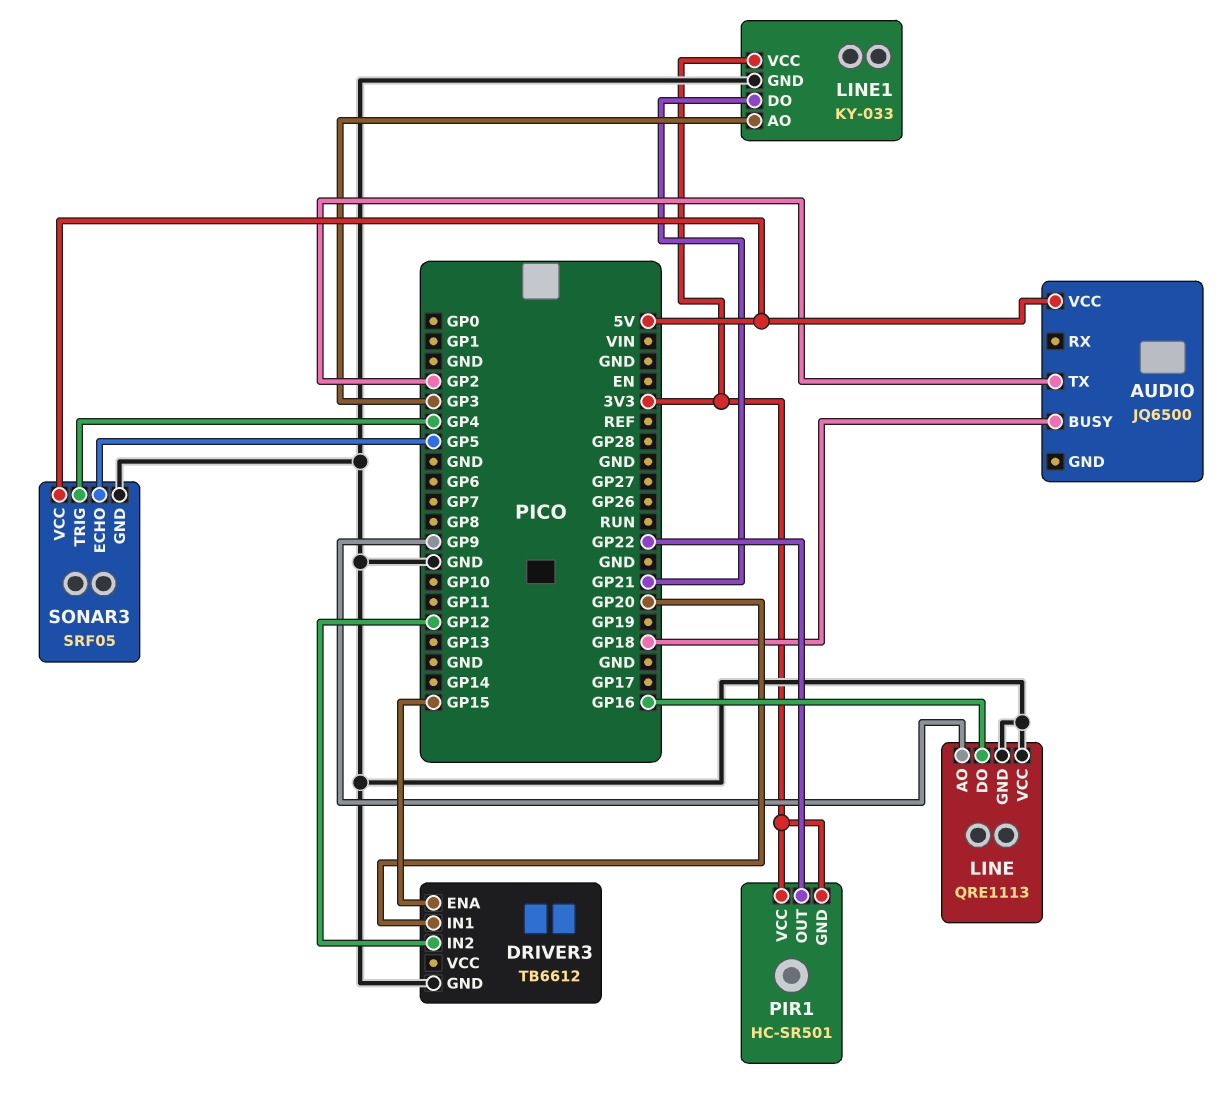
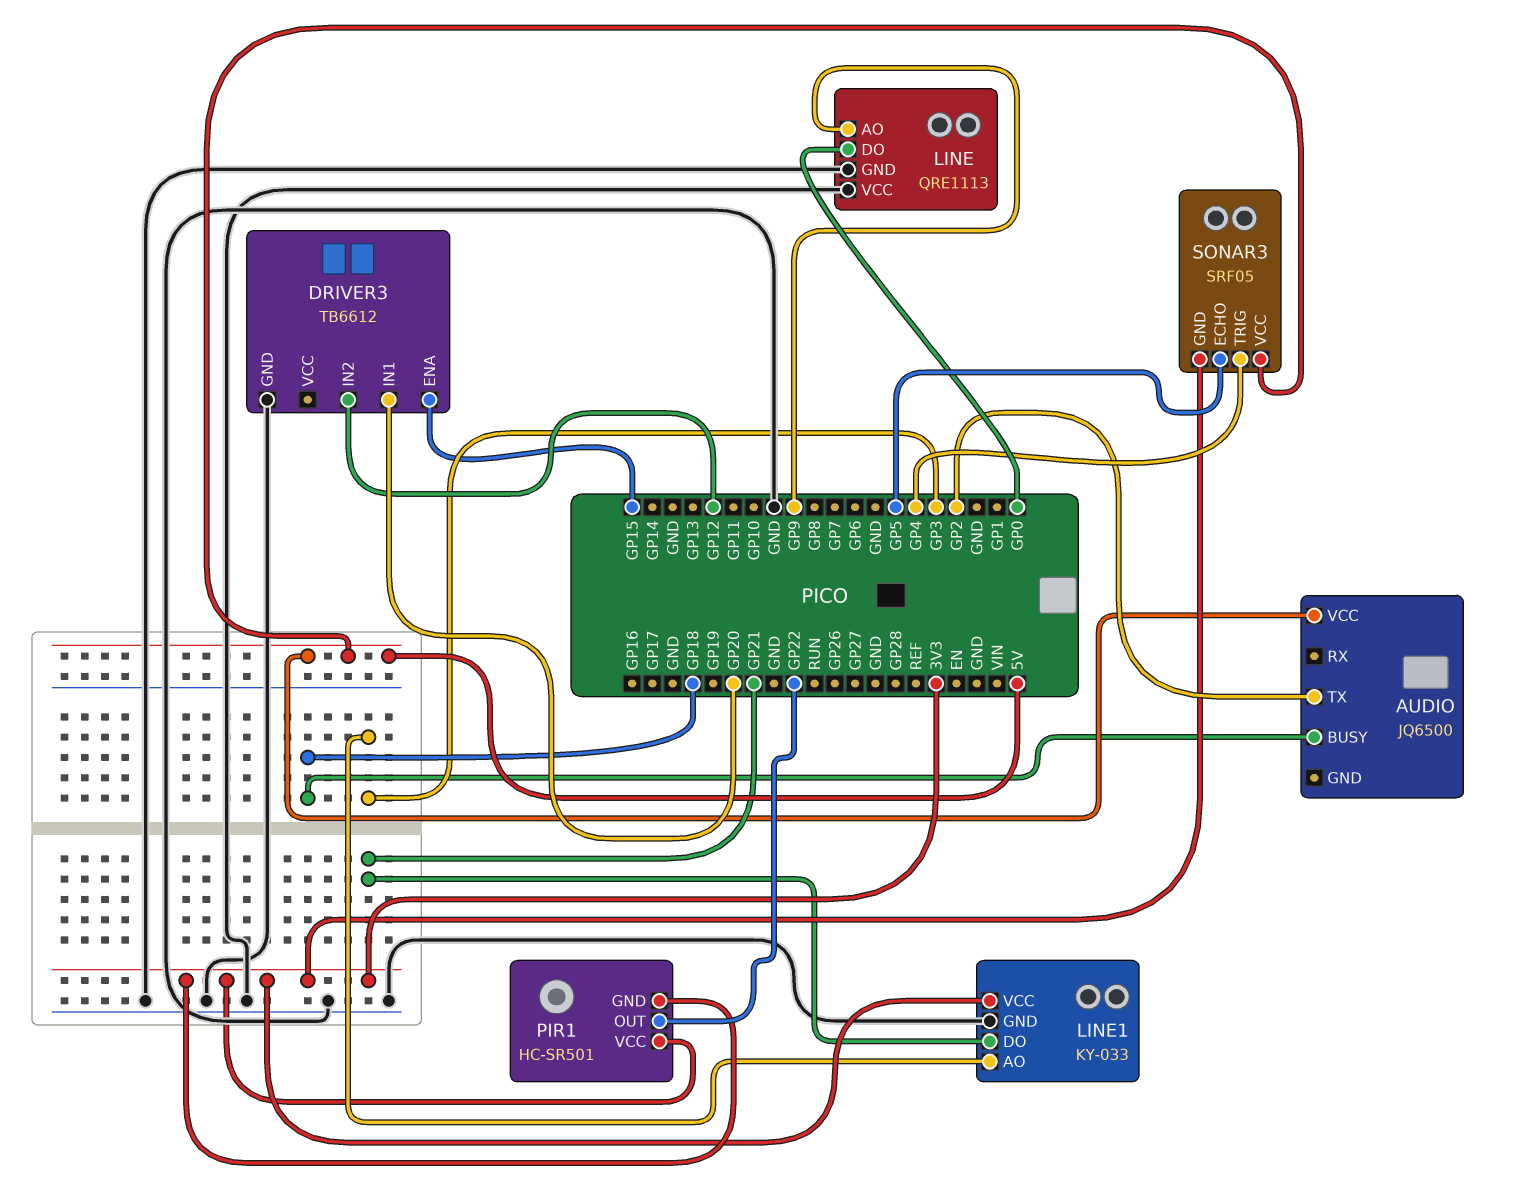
LINE pin DO: GP16 -> GP0
SONAR3 pin GND: GND -> 3V3

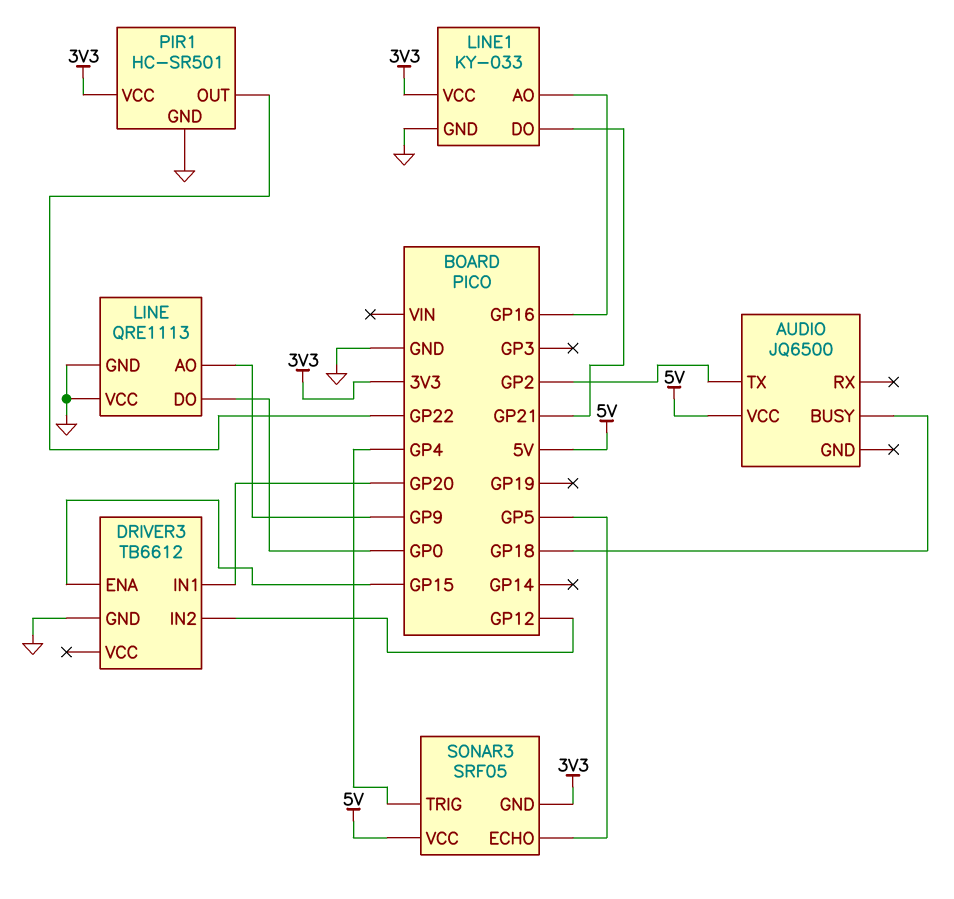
LINE1 pin AO: GP3 -> GP16
PIR1 pin GND: 3V3 -> GND

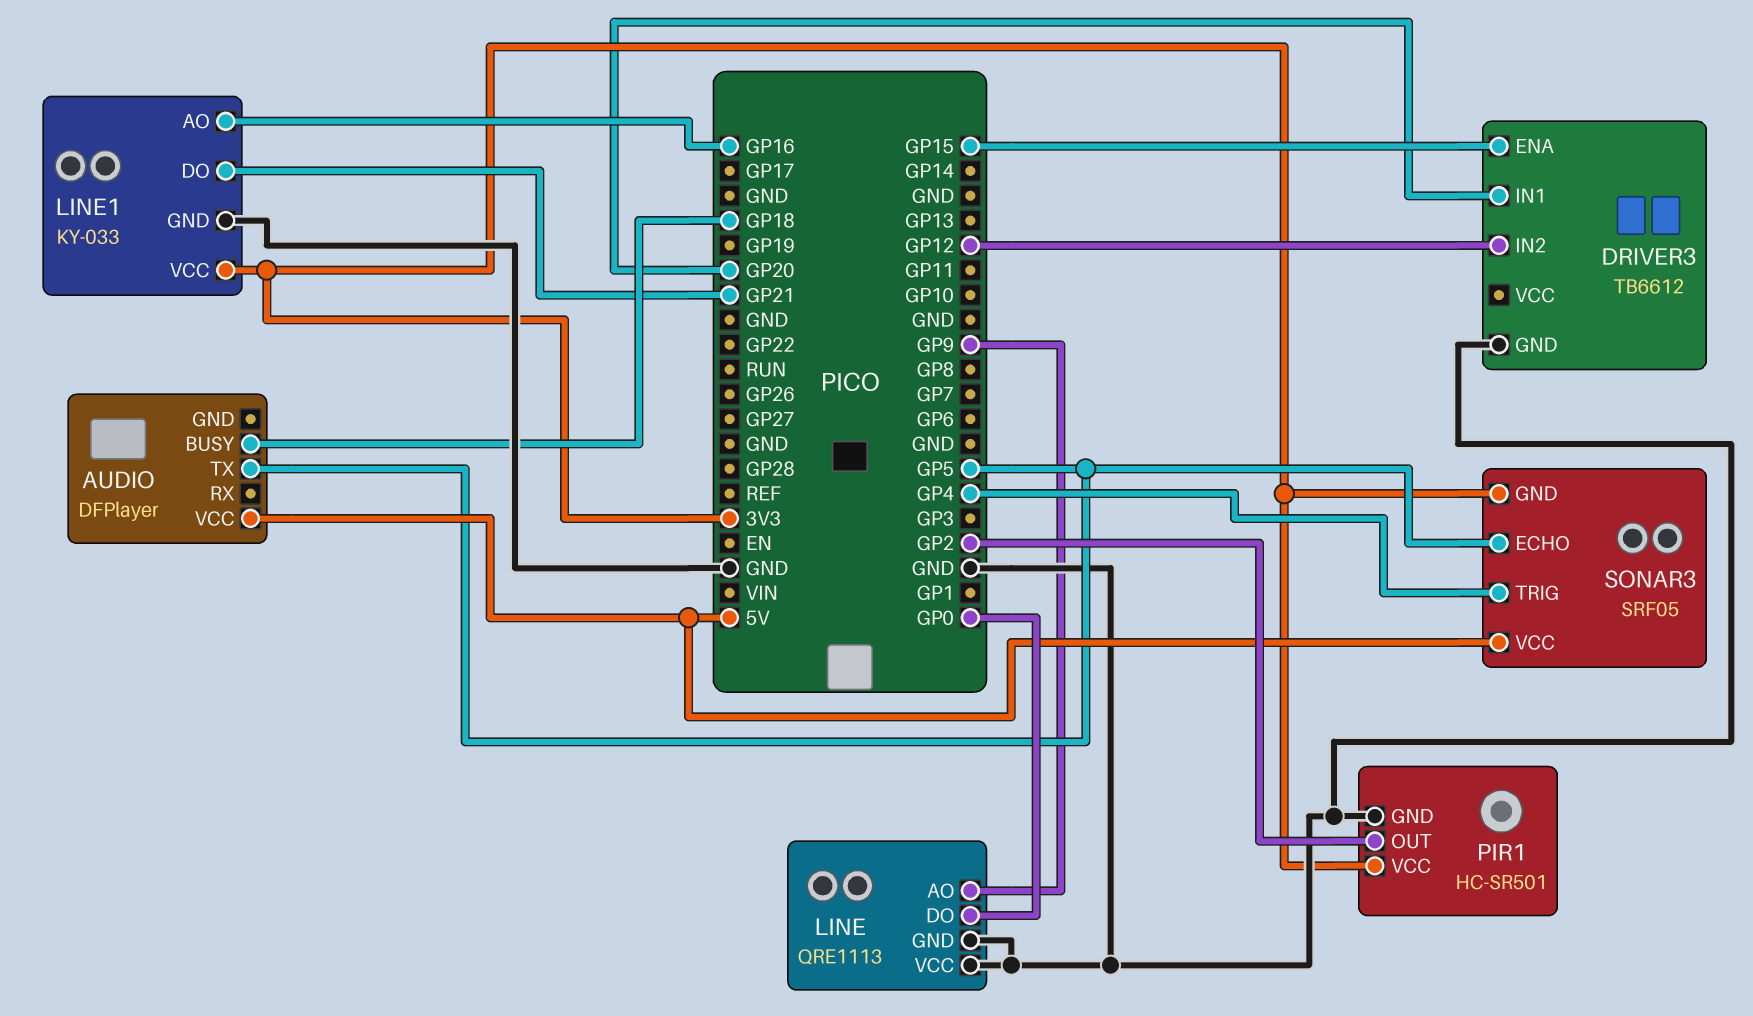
AUDIO: JQ6500 -> DFPlayer
AUDIO pin TX: GP2 -> GP5
PIR1 pin OUT: GP22 -> GP2

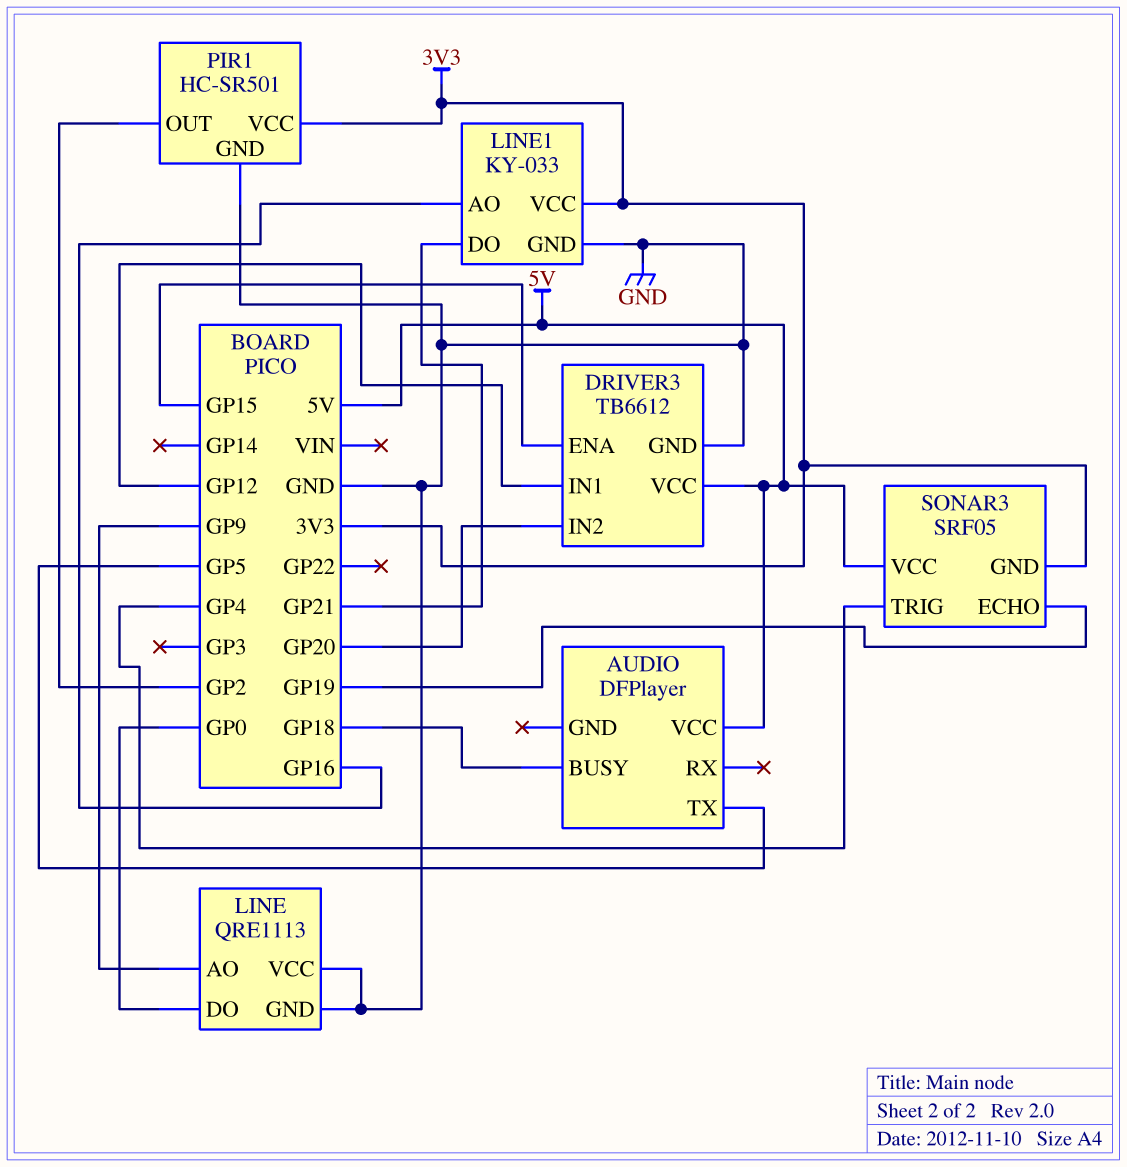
DRIVER3 pin IN1: GP20 -> GP12
DRIVER3 pin IN2: GP12 -> GP20
DRIVER3 pin VCC: none -> 5V
SONAR3 pin ECHO: GP5 -> GP19

